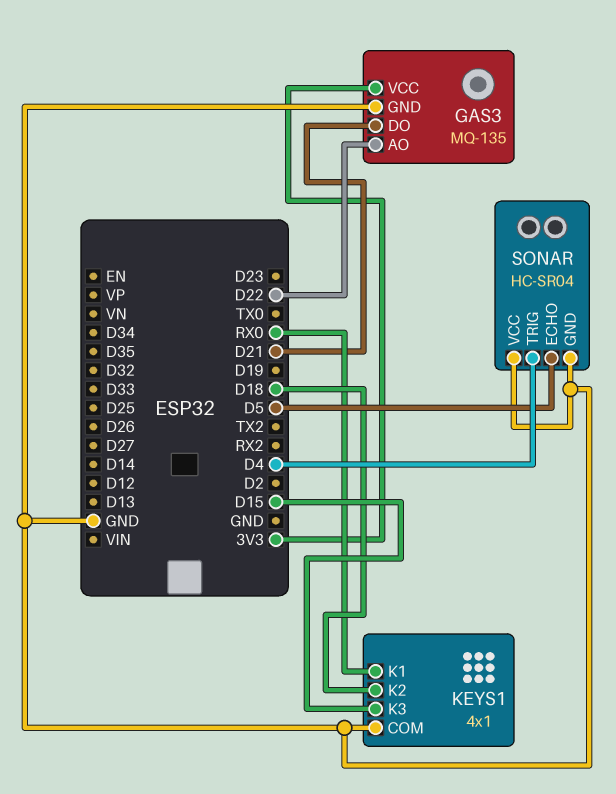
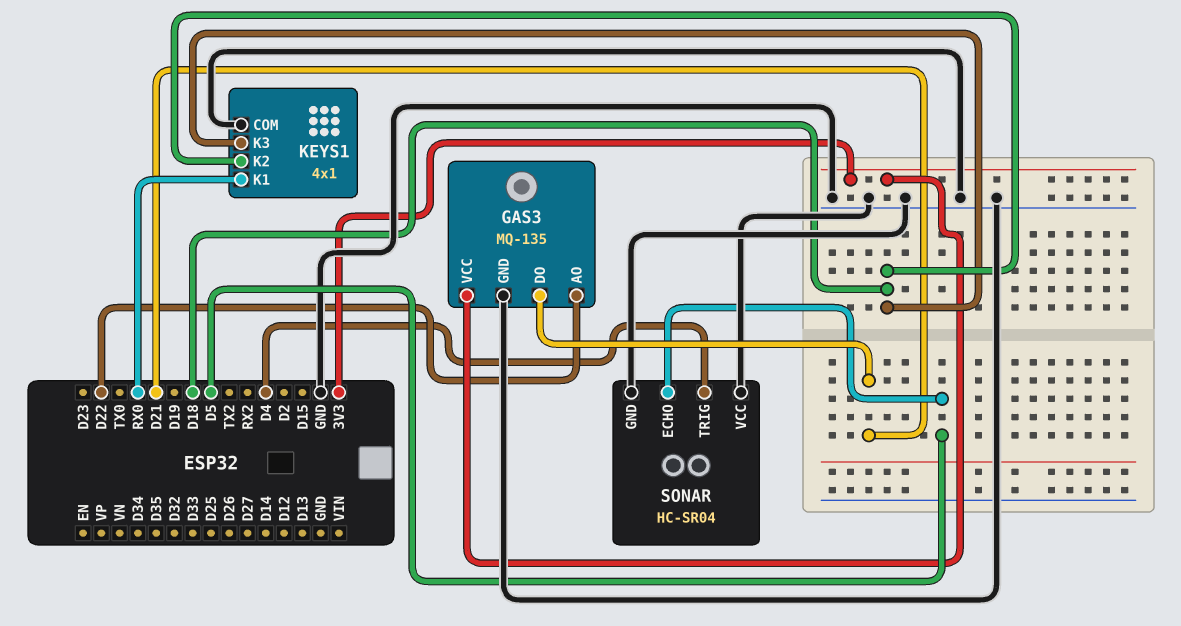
KEYS1 pin K3: D15 -> D18

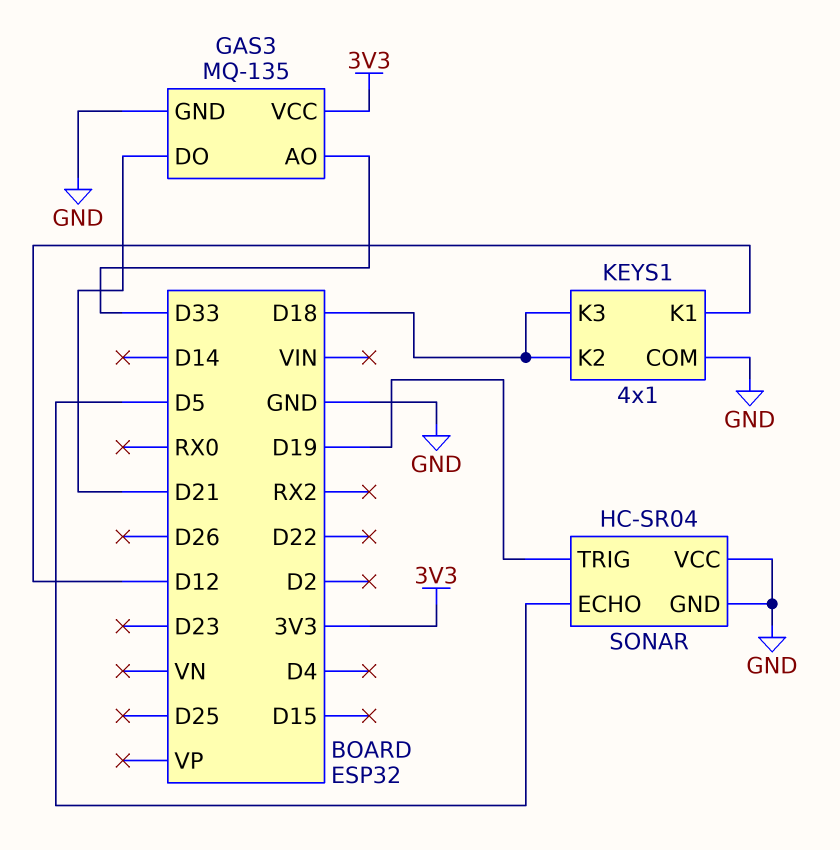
GAS3 pin AO: D22 -> D33
KEYS1 pin K1: RX0 -> D12
SONAR pin TRIG: D4 -> D19

